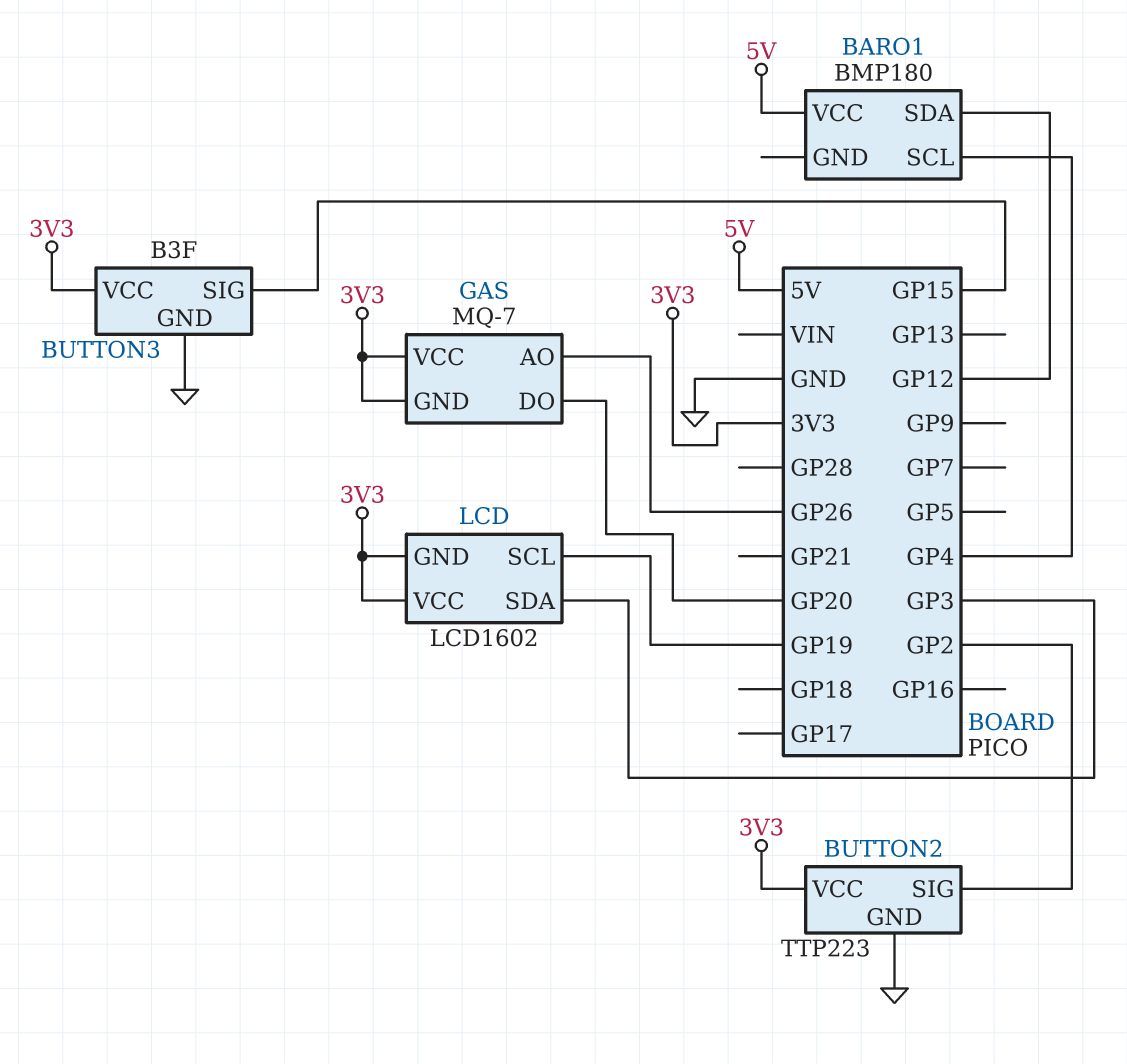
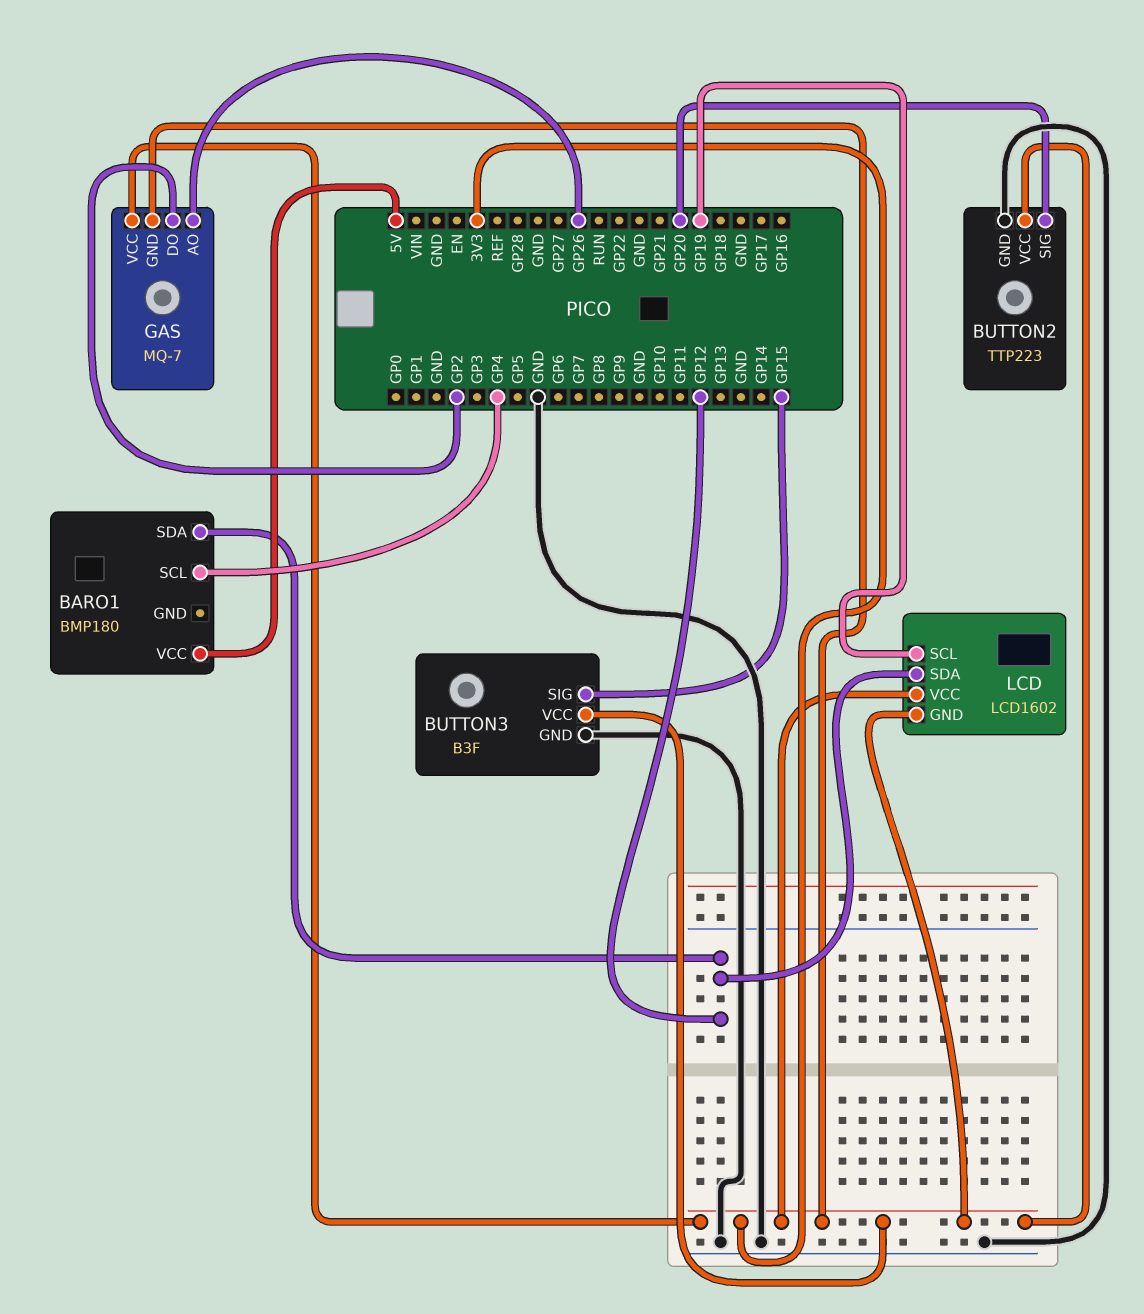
BUTTON2 pin SIG: GP2 -> GP20
GAS pin DO: GP20 -> GP2
LCD pin SDA: GP3 -> GP12

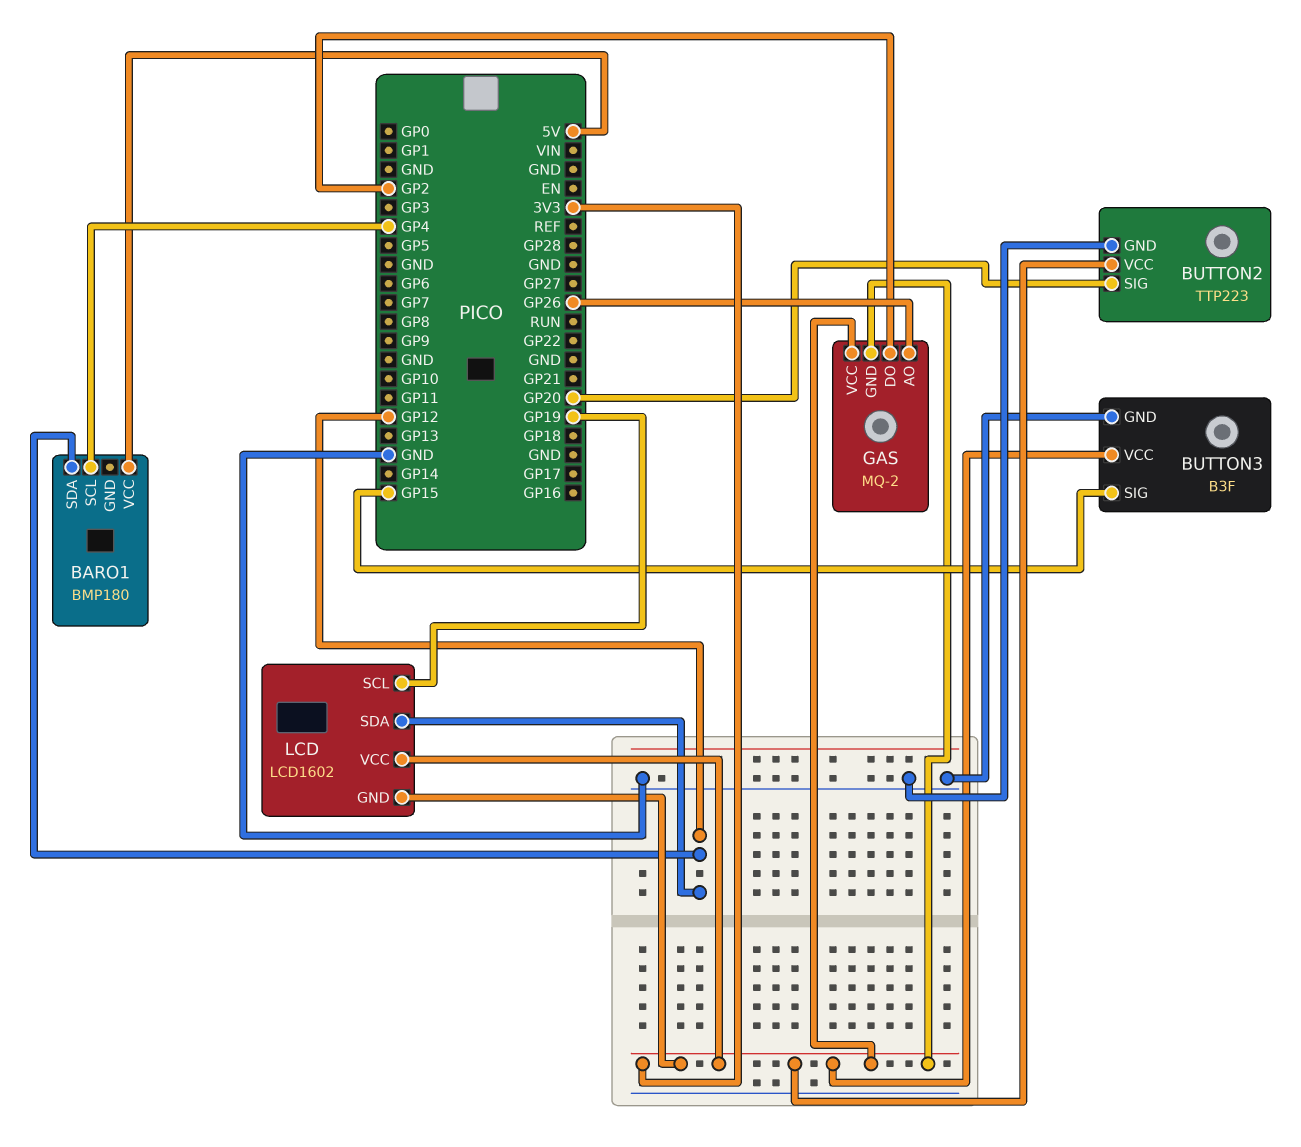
GAS: MQ-7 -> MQ-2

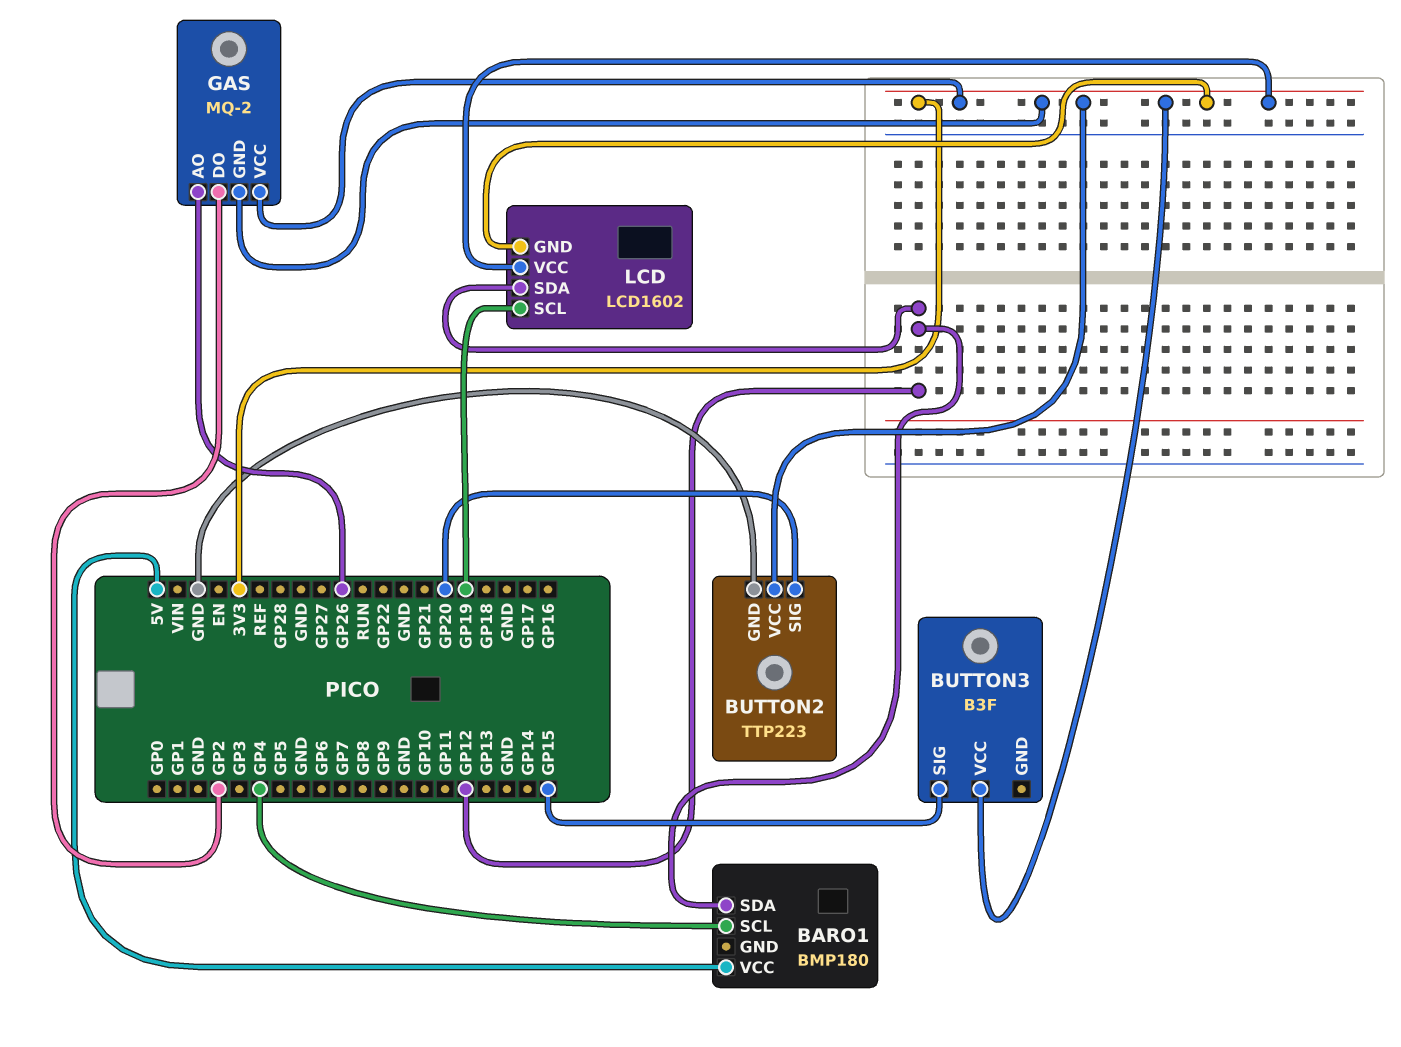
BUTTON3 pin GND: GND -> none

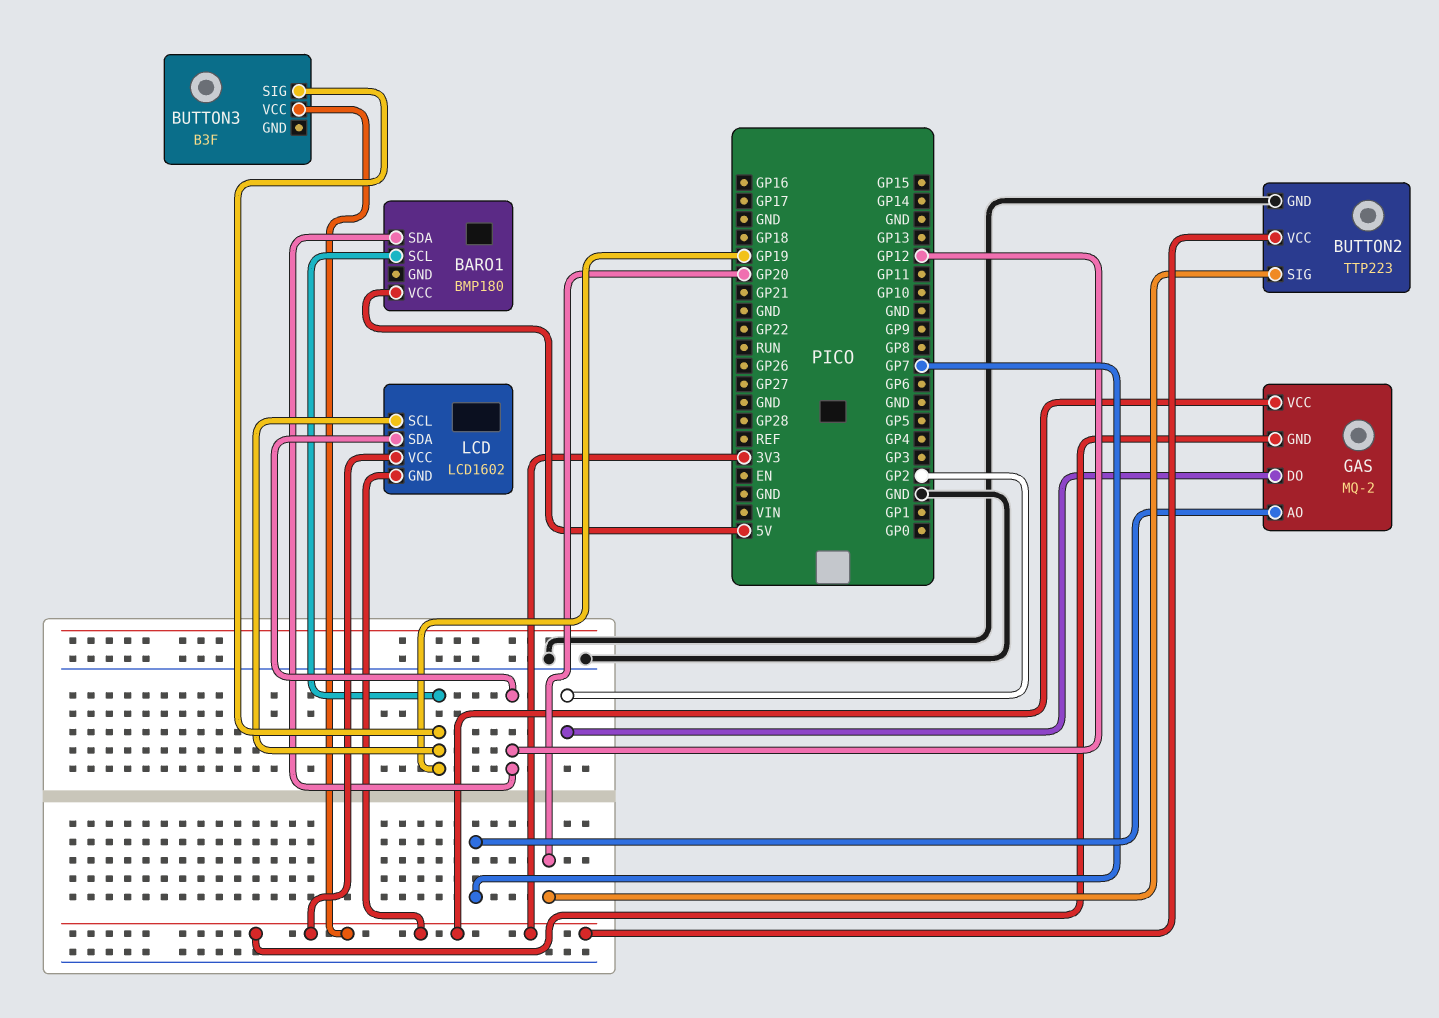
BARO1 pin SCL: GP4 -> GP19
BUTTON3 pin SIG: GP15 -> GP19
GAS pin AO: GP26 -> GP7

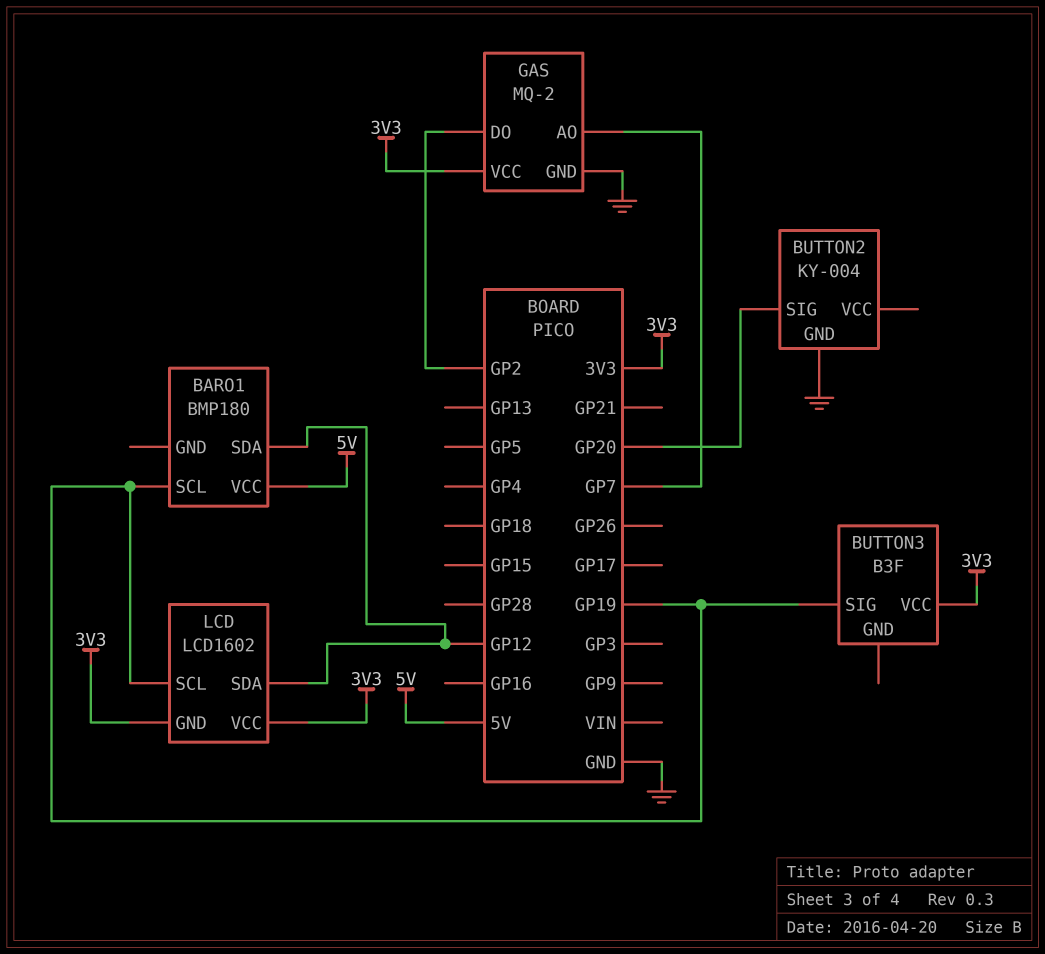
BUTTON2: TTP223 -> KY-004
BUTTON2 pin VCC: 3V3 -> none
GAS pin GND: 3V3 -> GND

